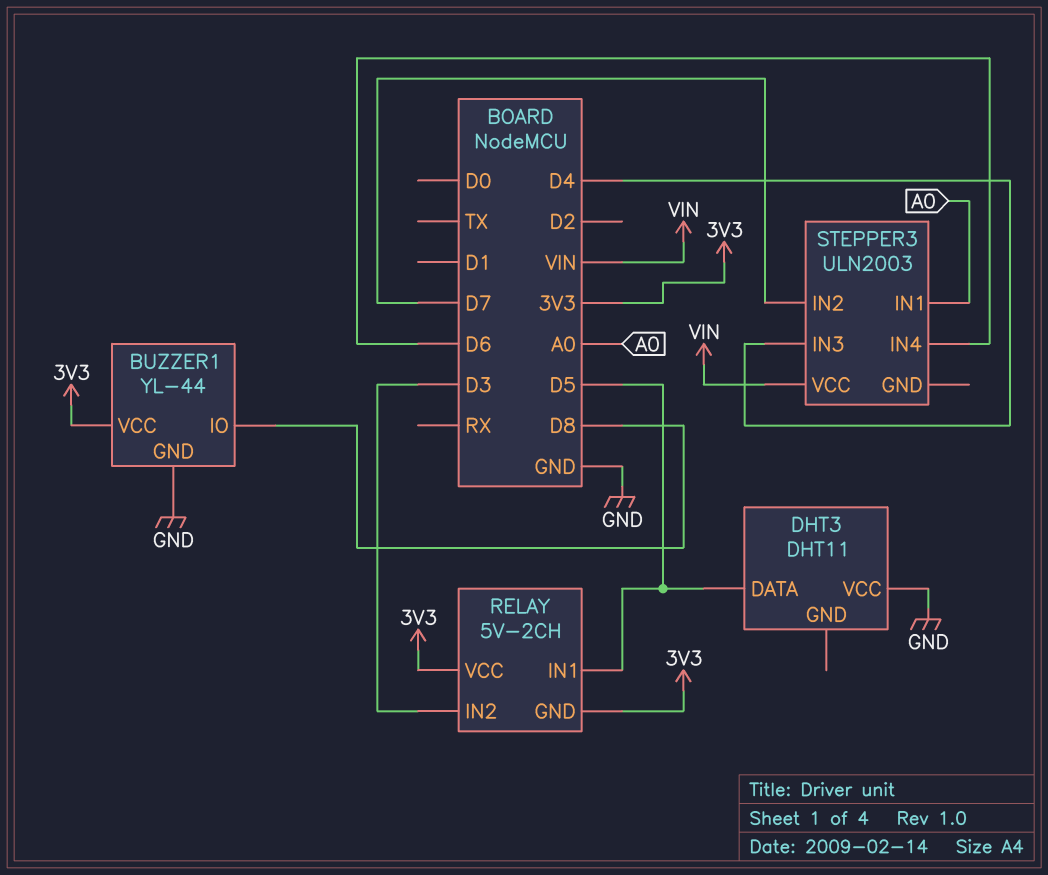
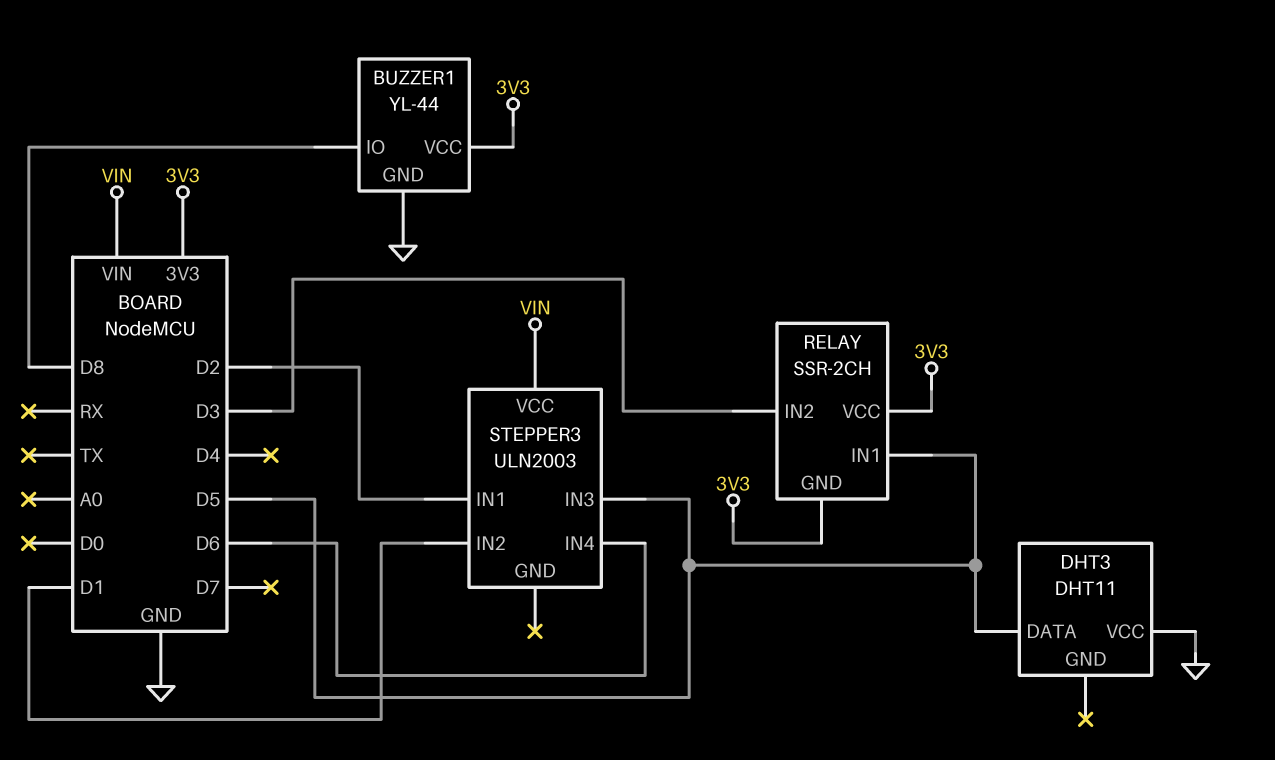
RELAY: 5V-2CH -> SSR-2CH
STEPPER3 pin IN1: A0 -> D2
STEPPER3 pin IN2: D7 -> D1
STEPPER3 pin IN3: D4 -> D5

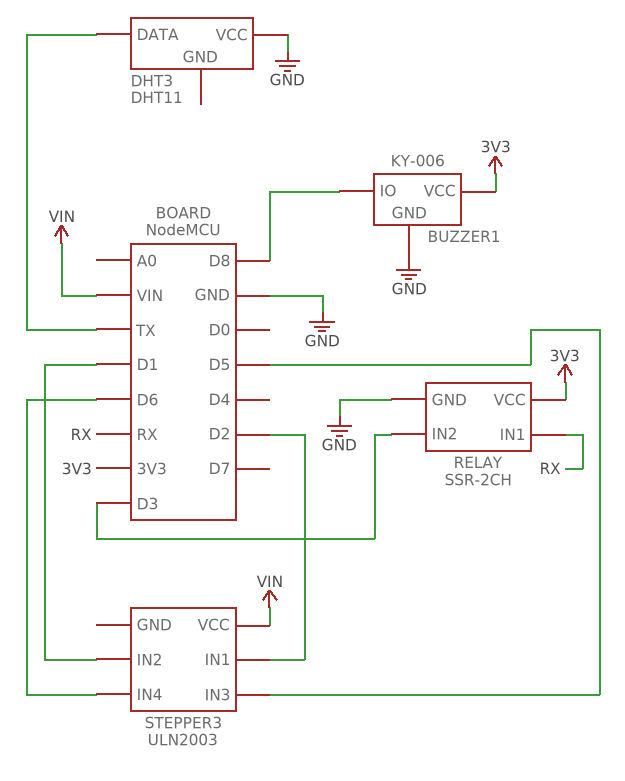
BUZZER1: YL-44 -> KY-006
DHT3 pin DATA: D5 -> TX
RELAY pin GND: 3V3 -> GND
RELAY pin IN1: D5 -> RX

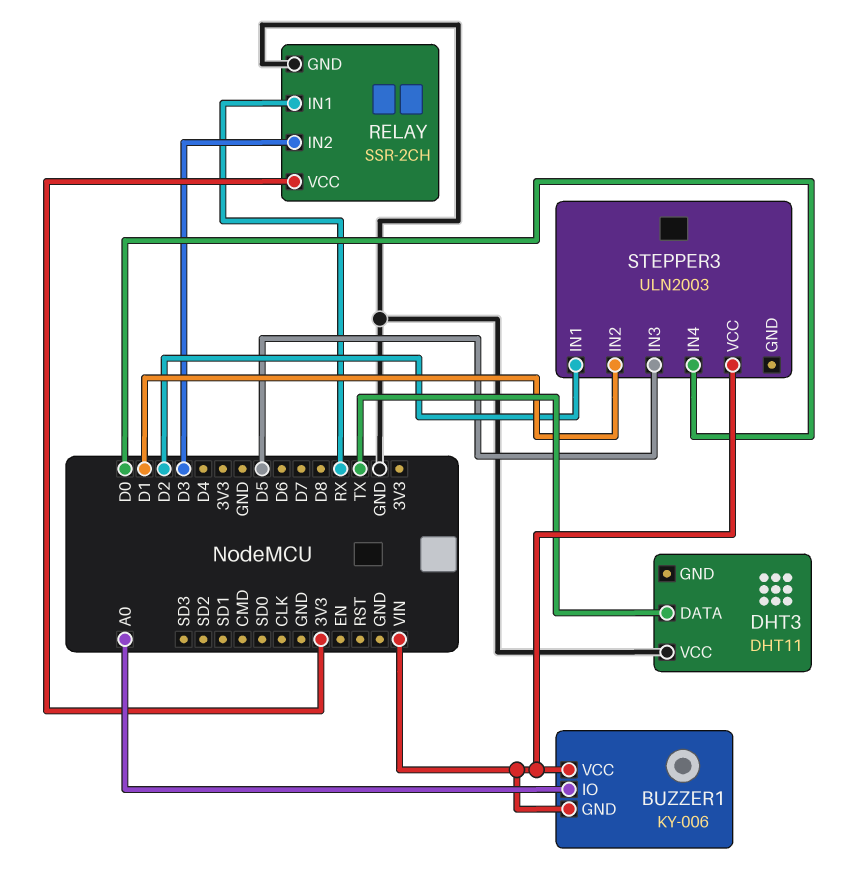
BUZZER1 pin GND: GND -> VIN
BUZZER1 pin IO: D8 -> A0
BUZZER1 pin VCC: 3V3 -> VIN
STEPPER3 pin IN4: D6 -> D0

